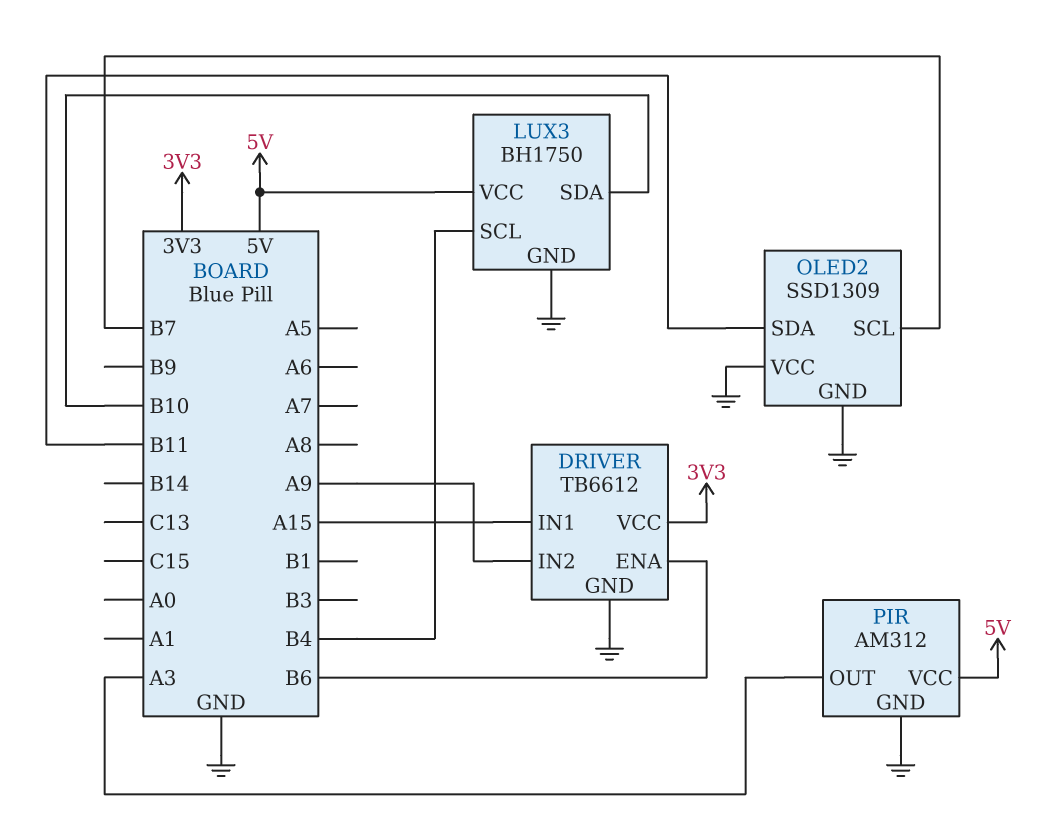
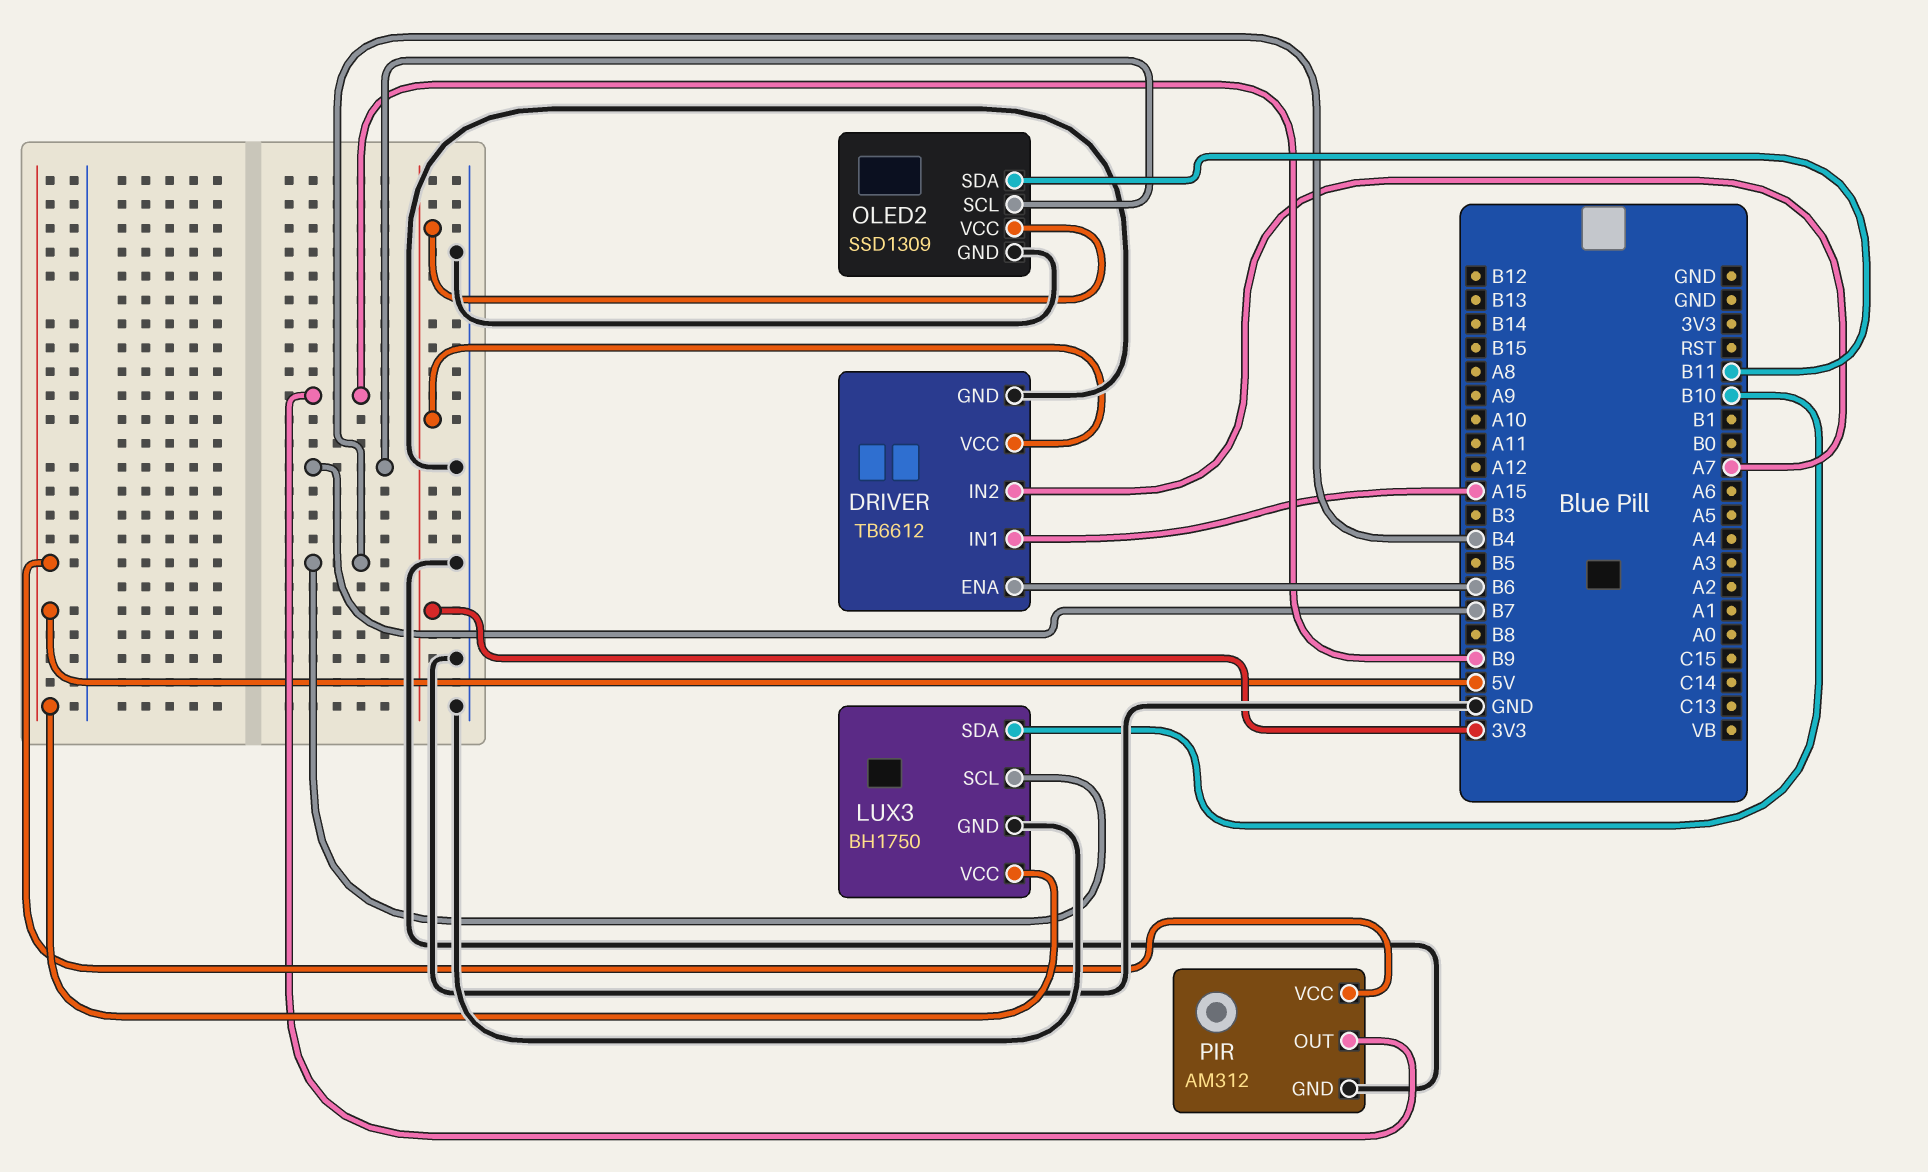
DRIVER pin IN2: A9 -> A7
OLED2 pin VCC: GND -> 3V3
PIR pin OUT: A3 -> B9

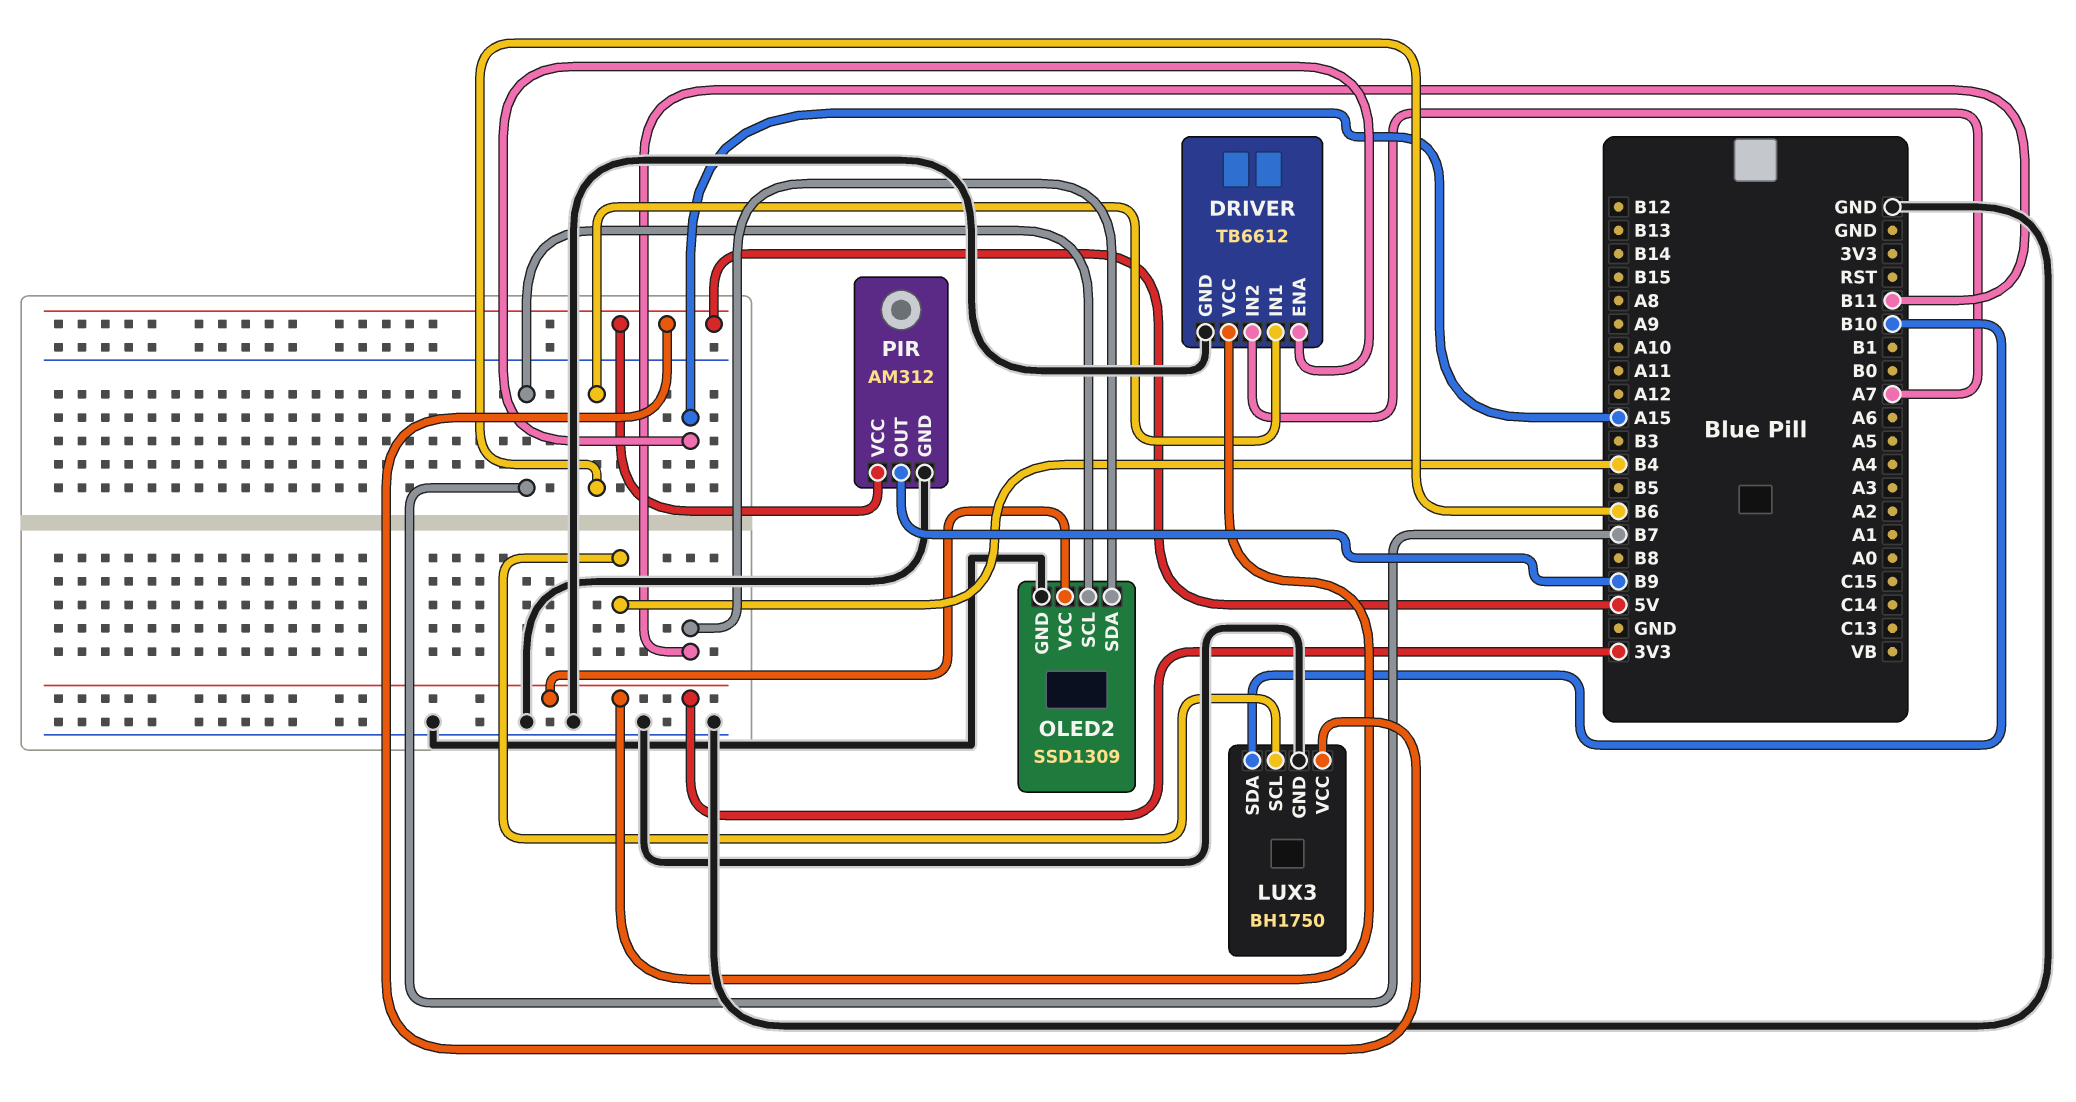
DRIVER pin ENA: B6 -> A15
DRIVER pin IN1: A15 -> B6

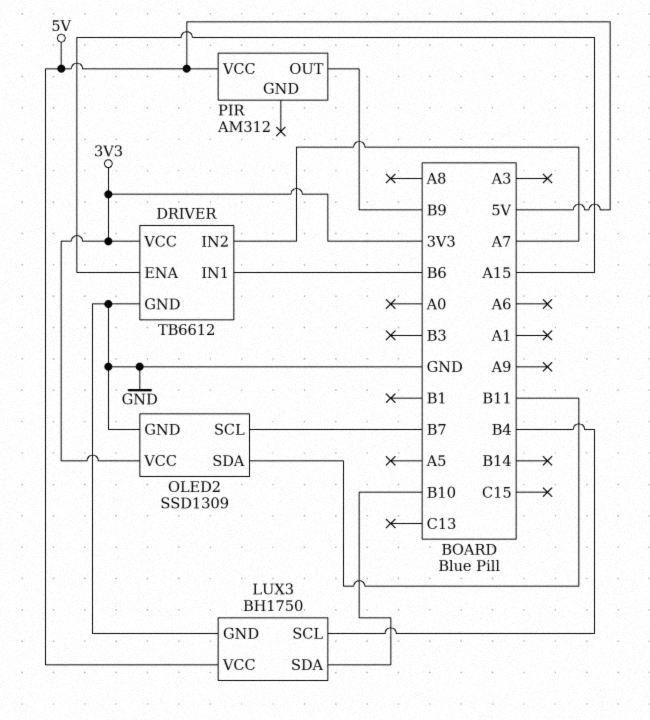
PIR pin GND: GND -> none

